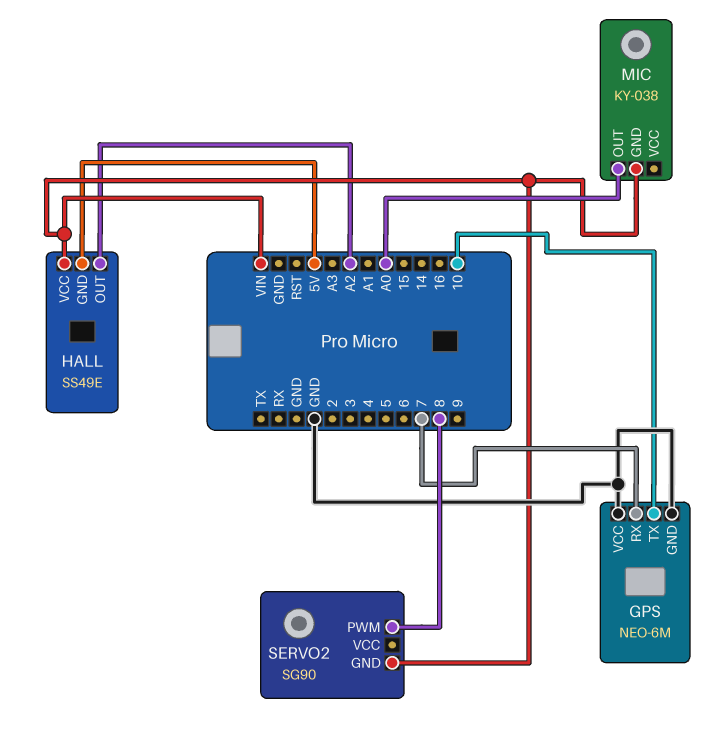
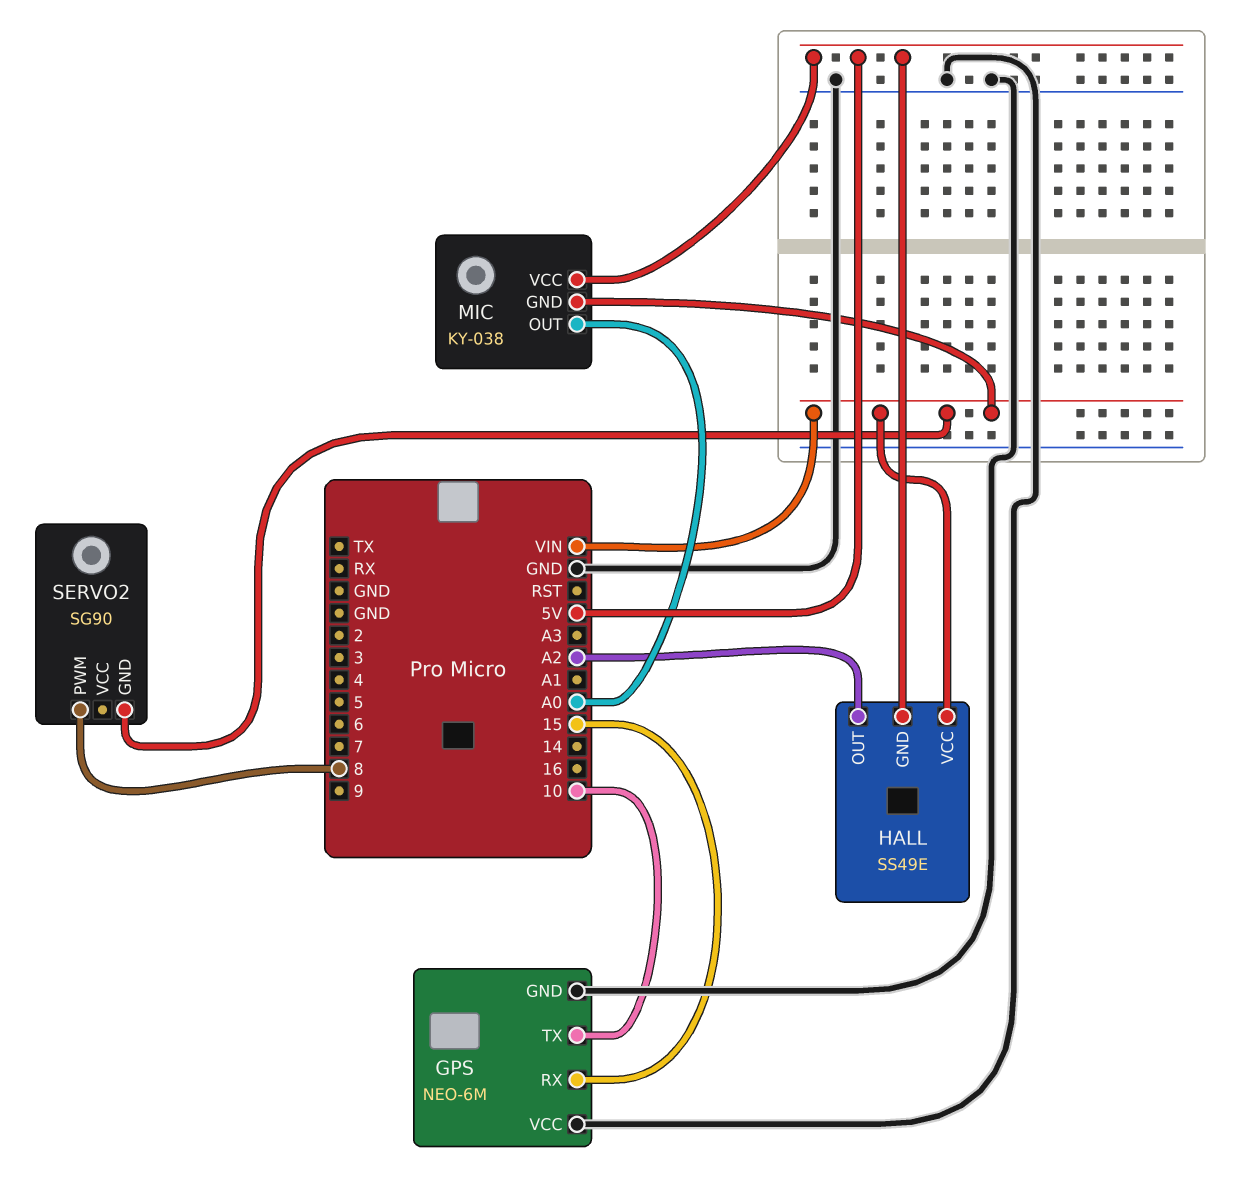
GPS pin RX: 7 -> 15
MIC pin VCC: none -> 5V

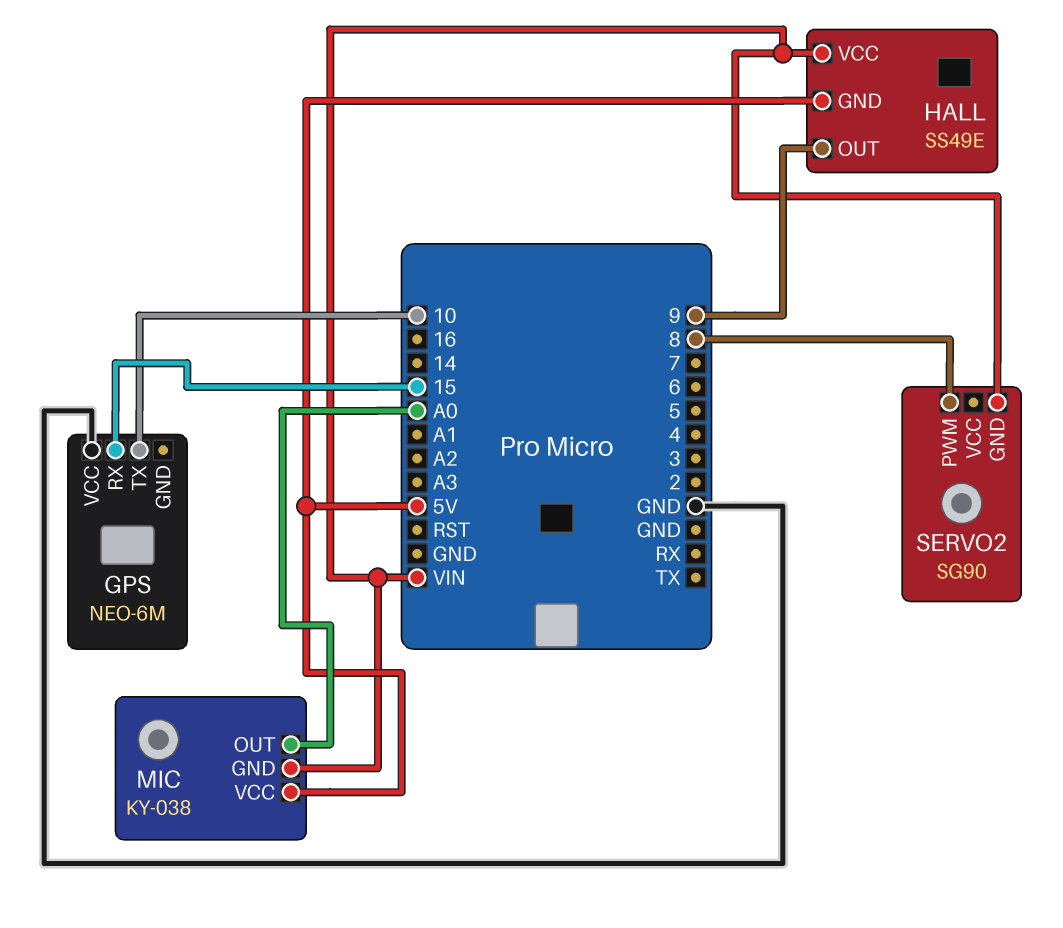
GPS pin GND: GND -> none
HALL pin OUT: A2 -> 9

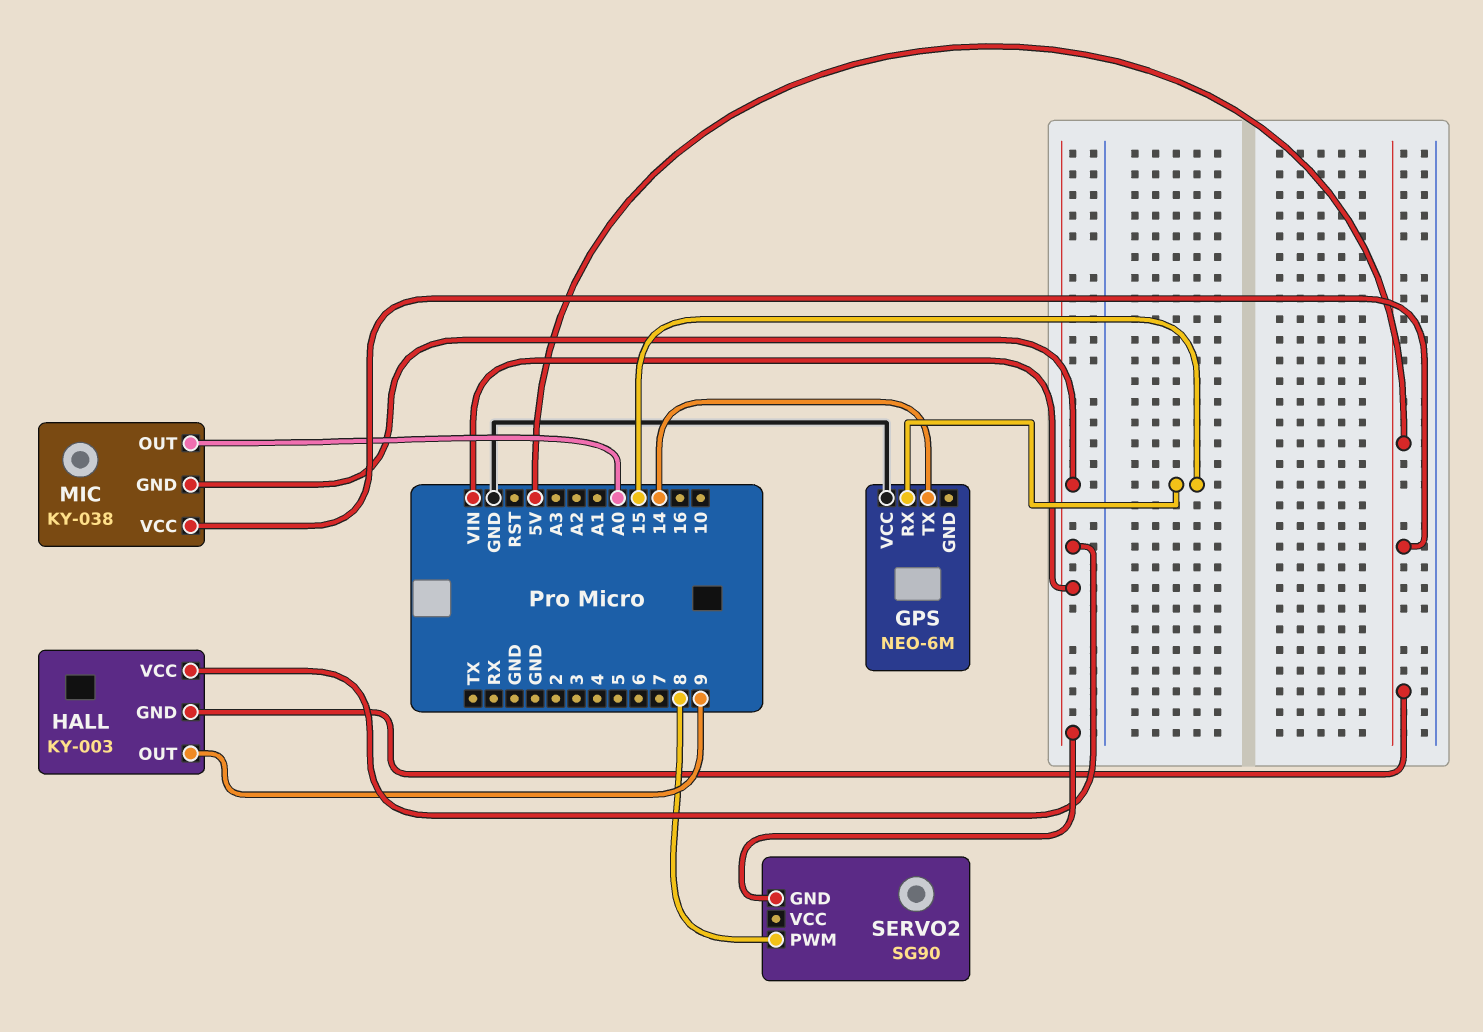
GPS pin TX: 10 -> 14
HALL: SS49E -> KY-003

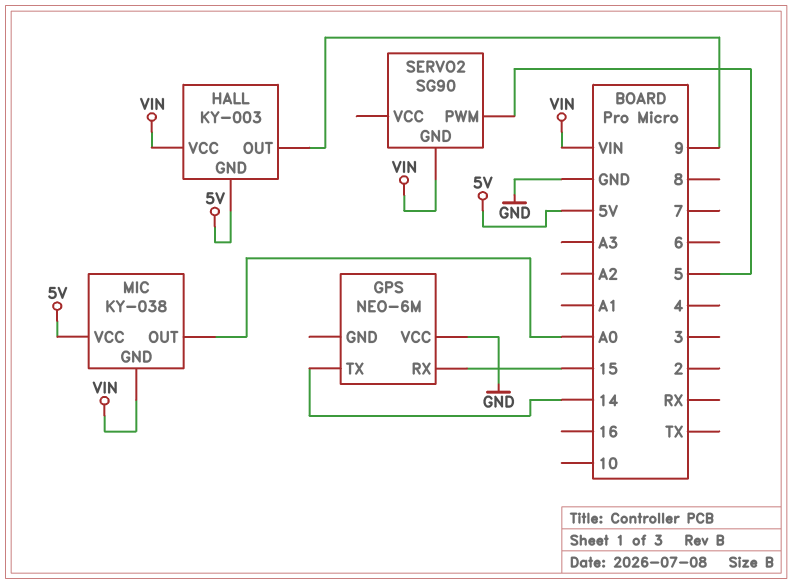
SERVO2 pin PWM: 8 -> 5

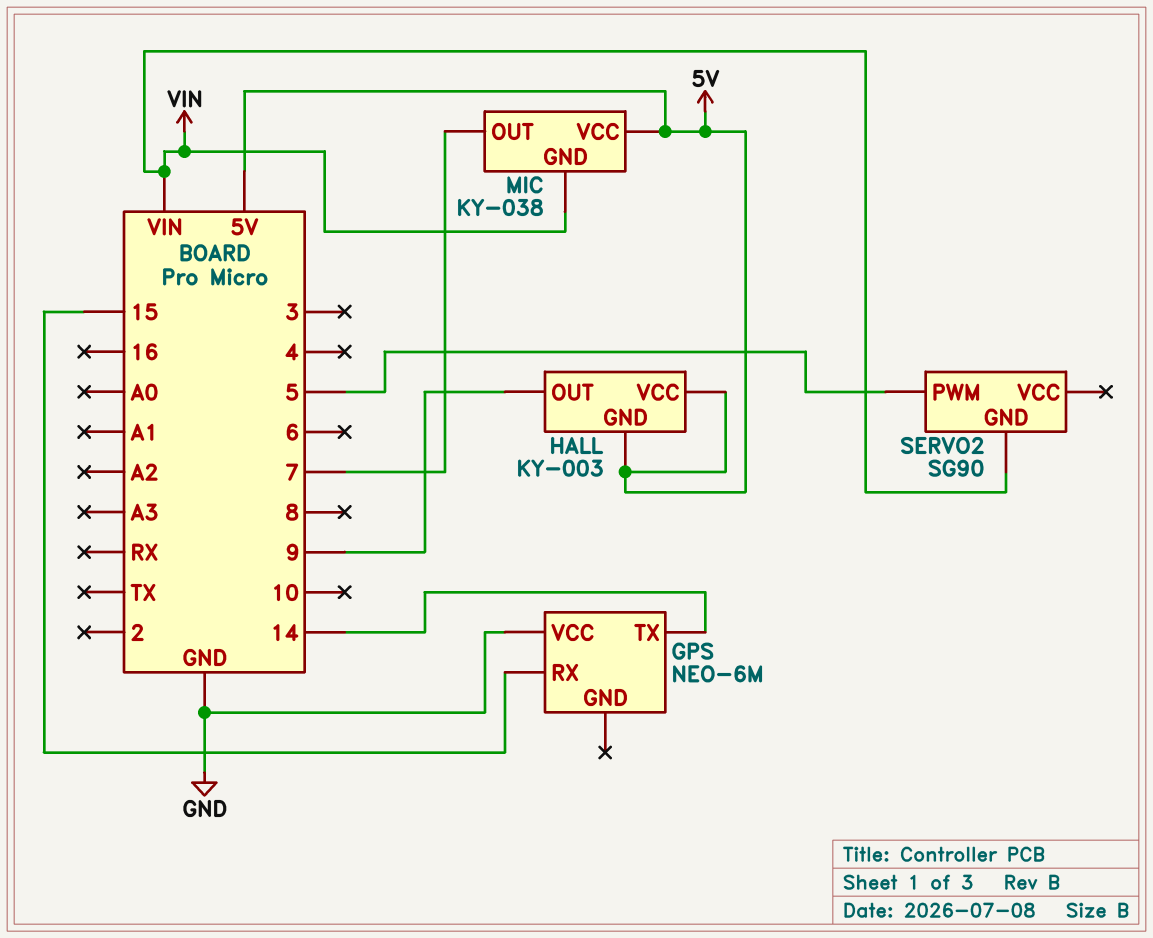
HALL pin VCC: VIN -> 5V
MIC pin OUT: A0 -> 7

